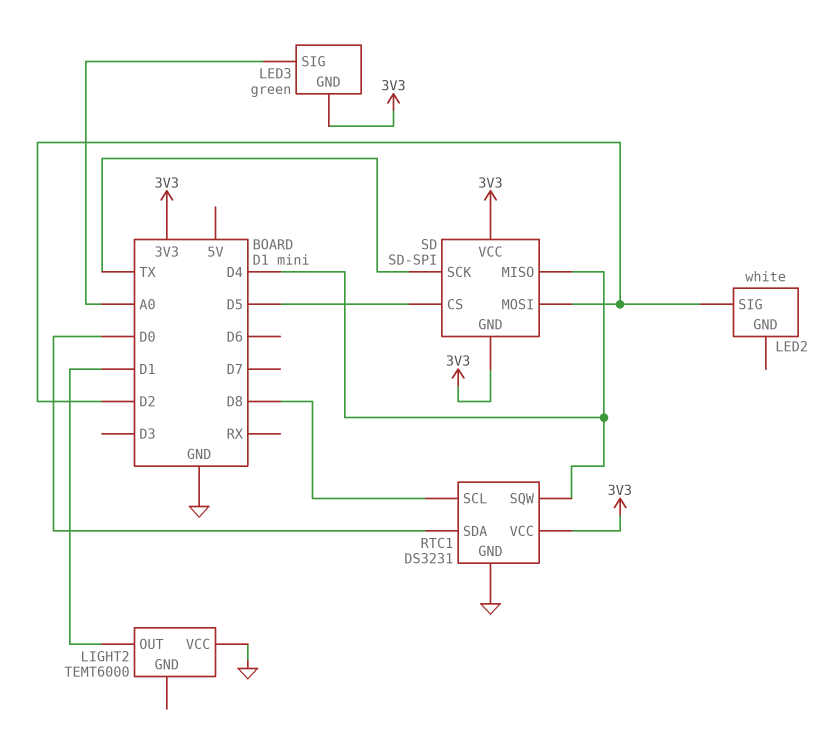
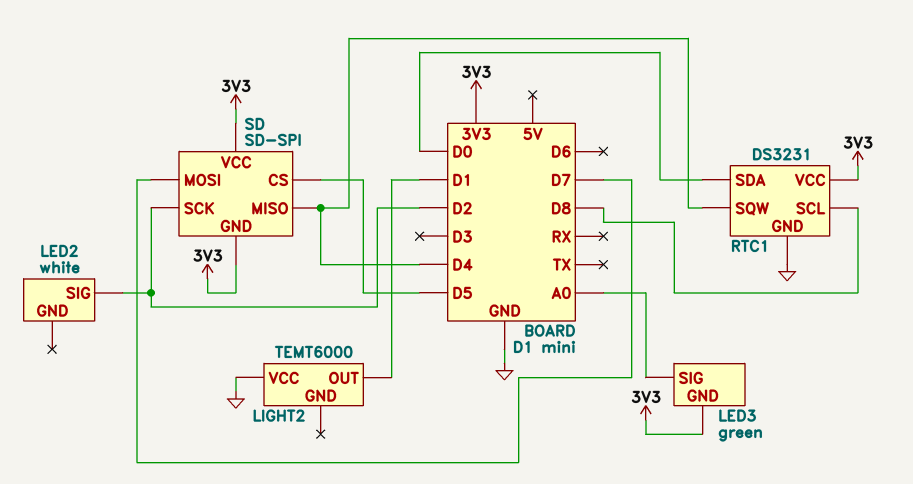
SD pin MOSI: D2 -> D7
SD pin SCK: TX -> D2

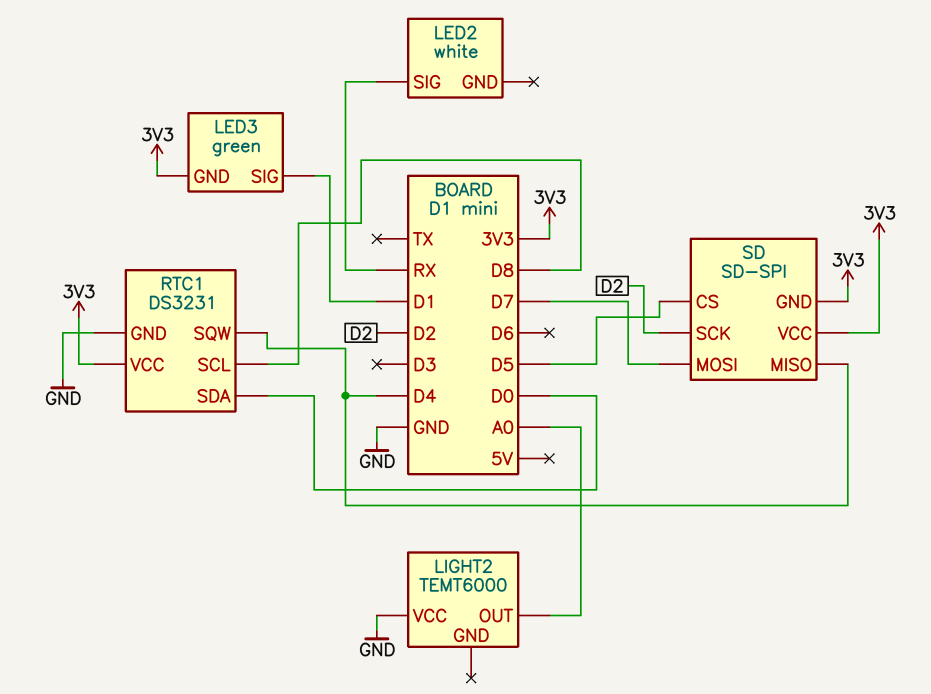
LED2 pin SIG: D2 -> RX
LED3 pin SIG: A0 -> D1
LIGHT2 pin OUT: D1 -> A0

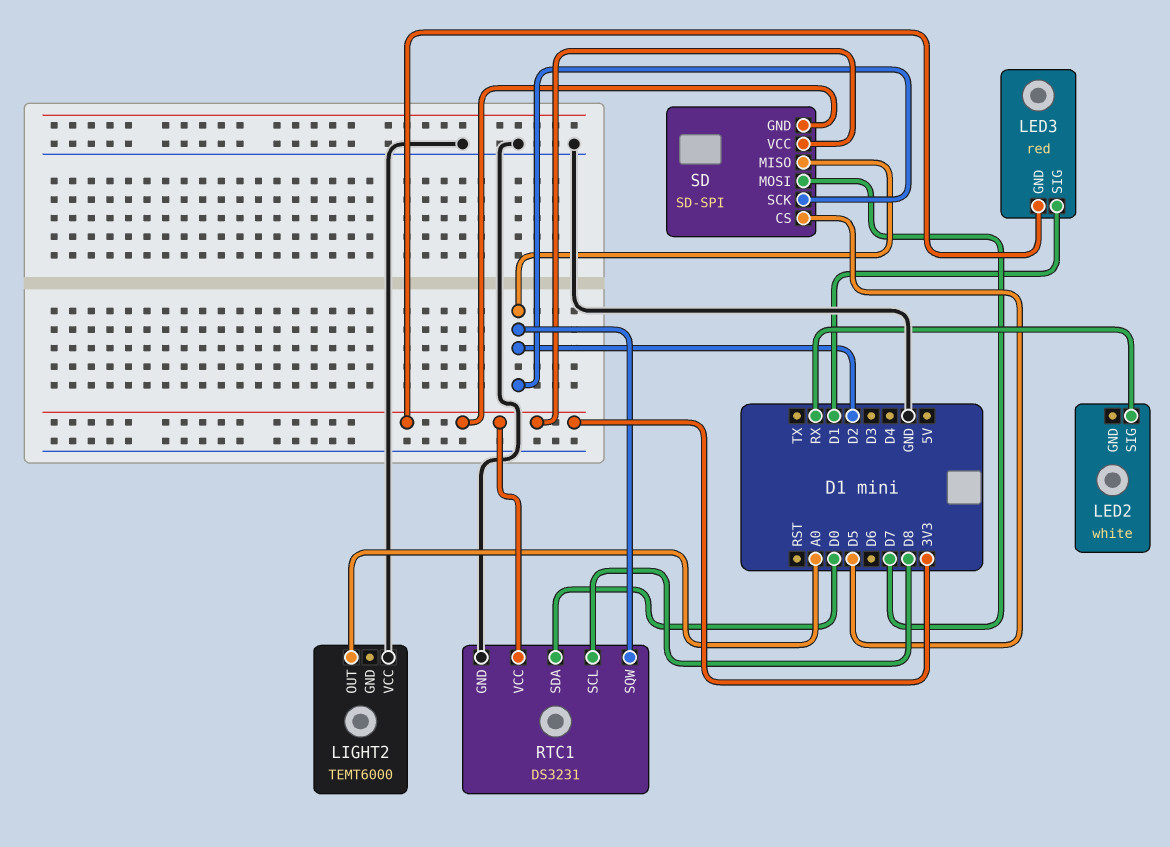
LED3: green -> red
RTC1 pin SQW: D4 -> D2
SD pin MISO: D4 -> D2

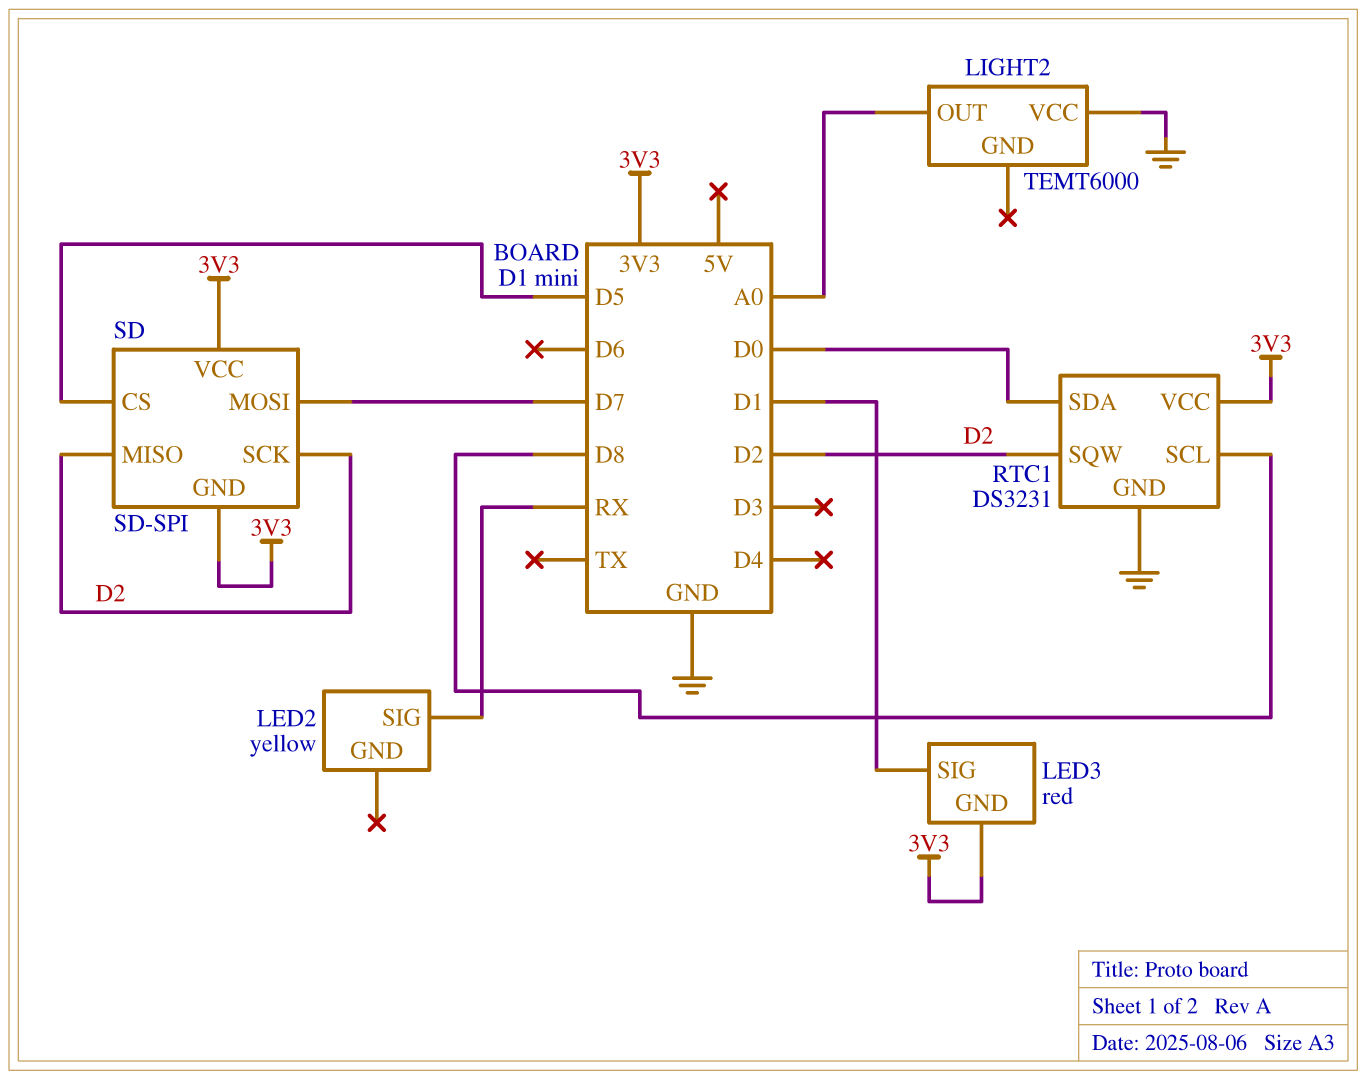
LED2: white -> yellow

